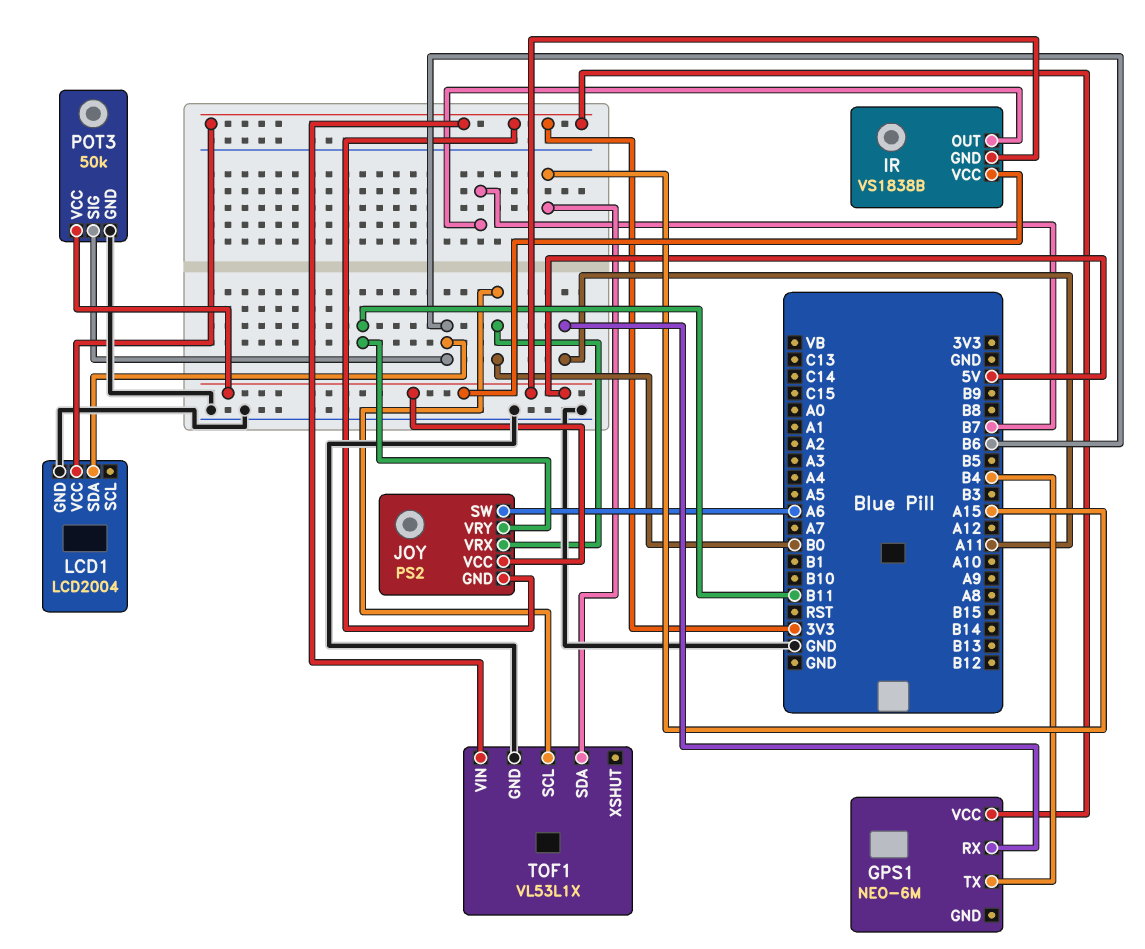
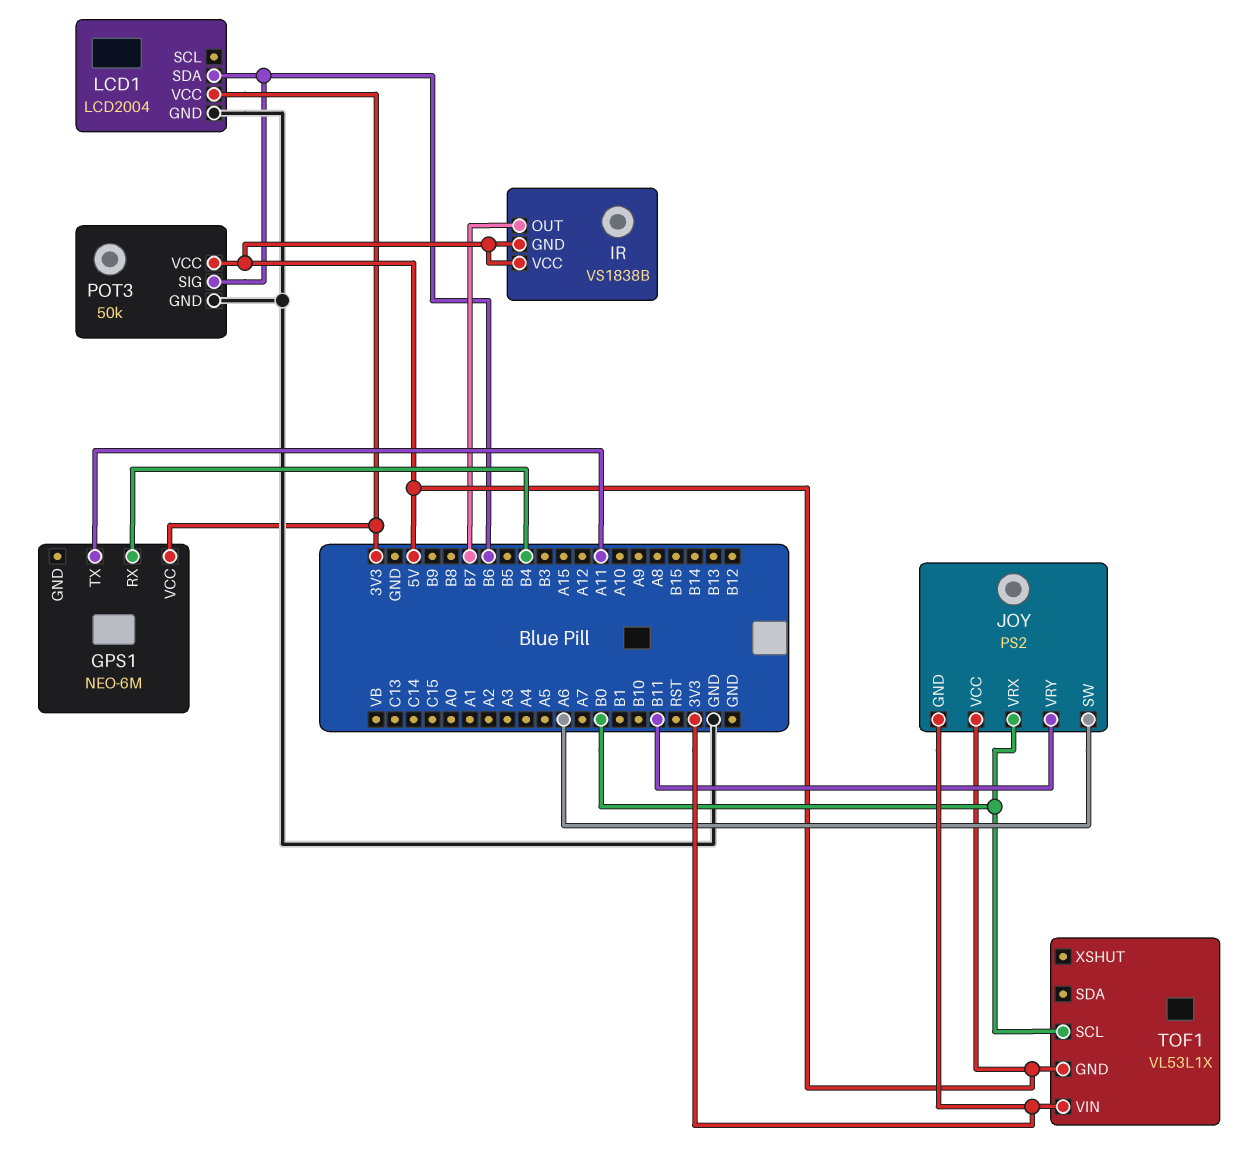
GPS1 pin RX: A11 -> B4
GPS1 pin TX: B4 -> A11
TOF1 pin GND: GND -> 5V
TOF1 pin SDA: A15 -> none

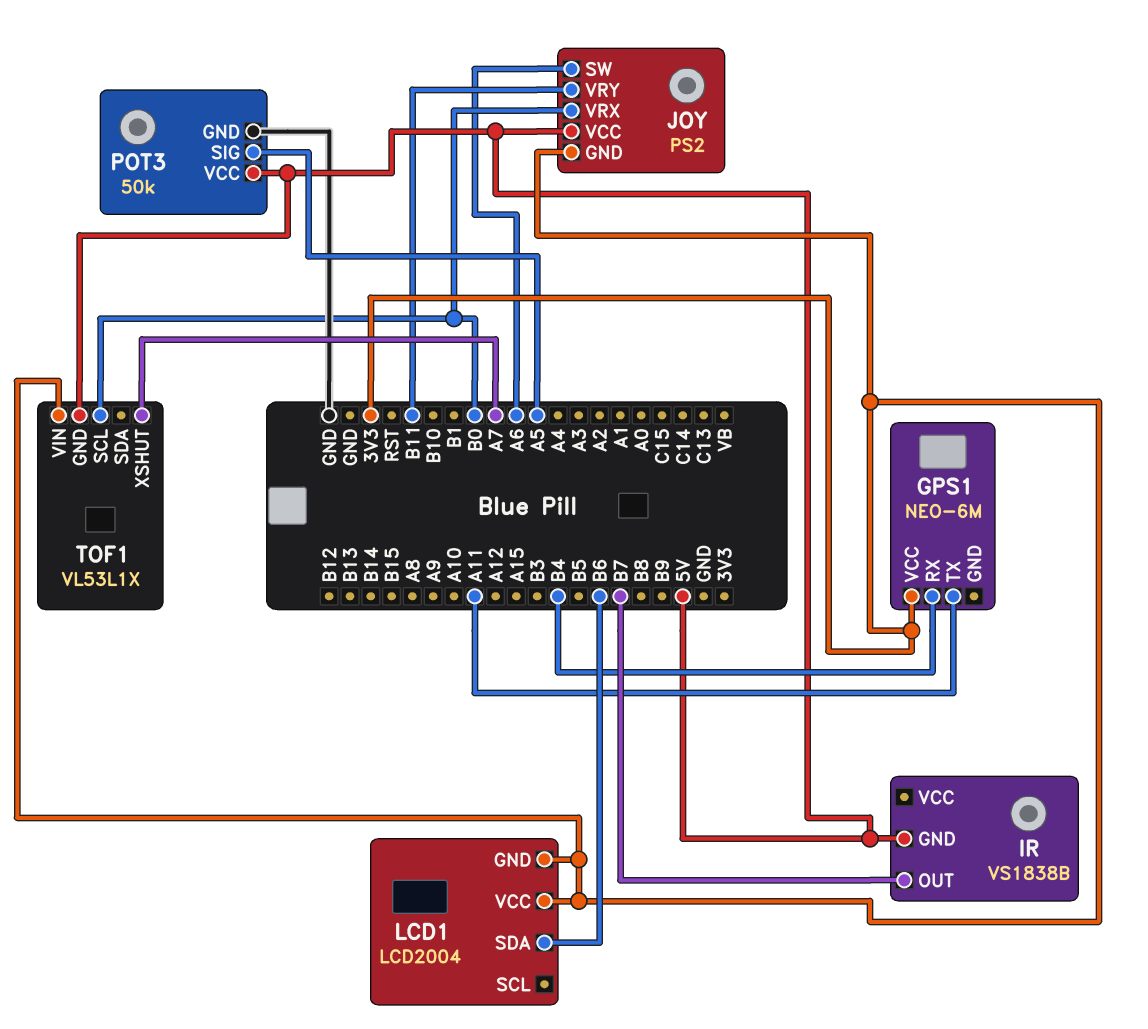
IR pin VCC: 5V -> none
LCD1 pin GND: GND -> 3V3
POT3 pin SIG: B6 -> A5
TOF1 pin XSHUT: none -> A7

